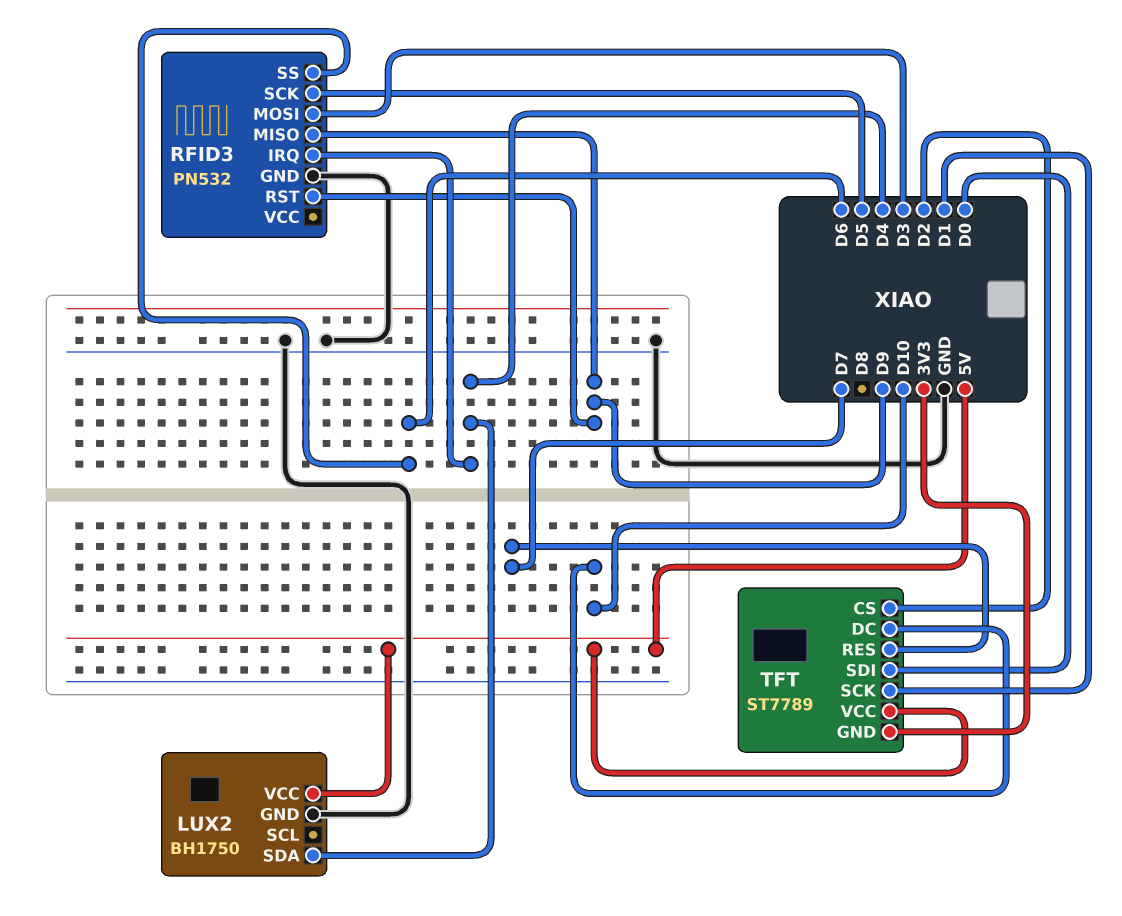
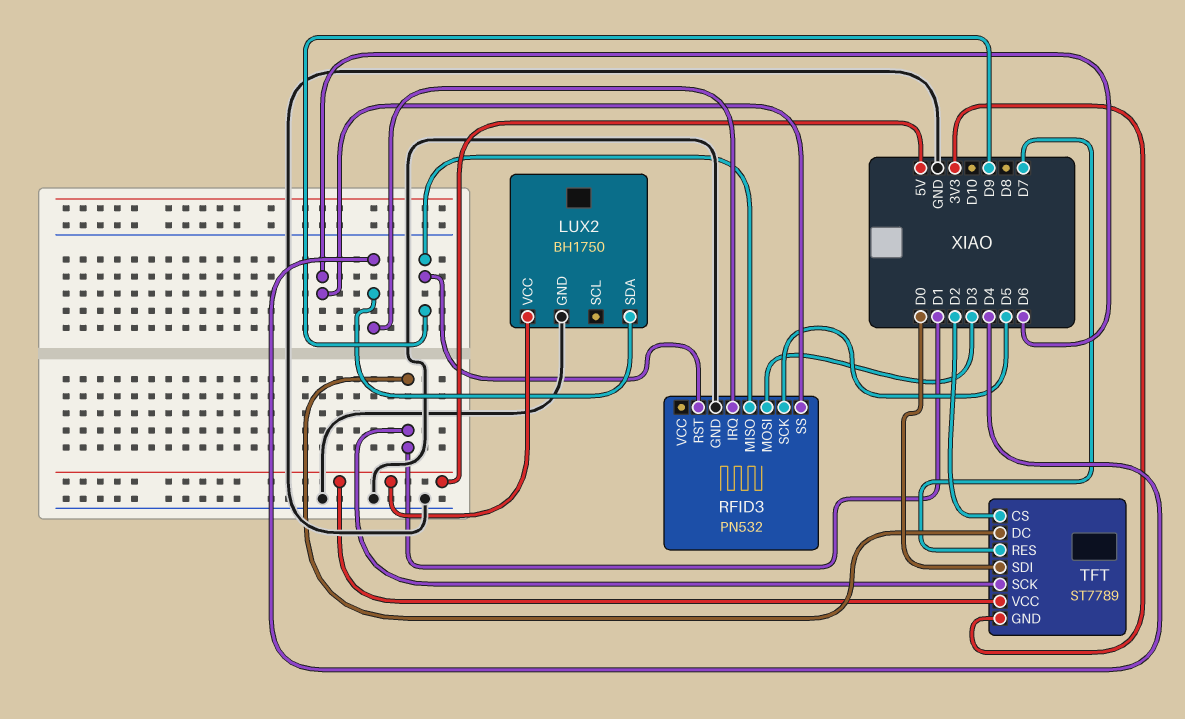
TFT pin DC: D10 -> D1

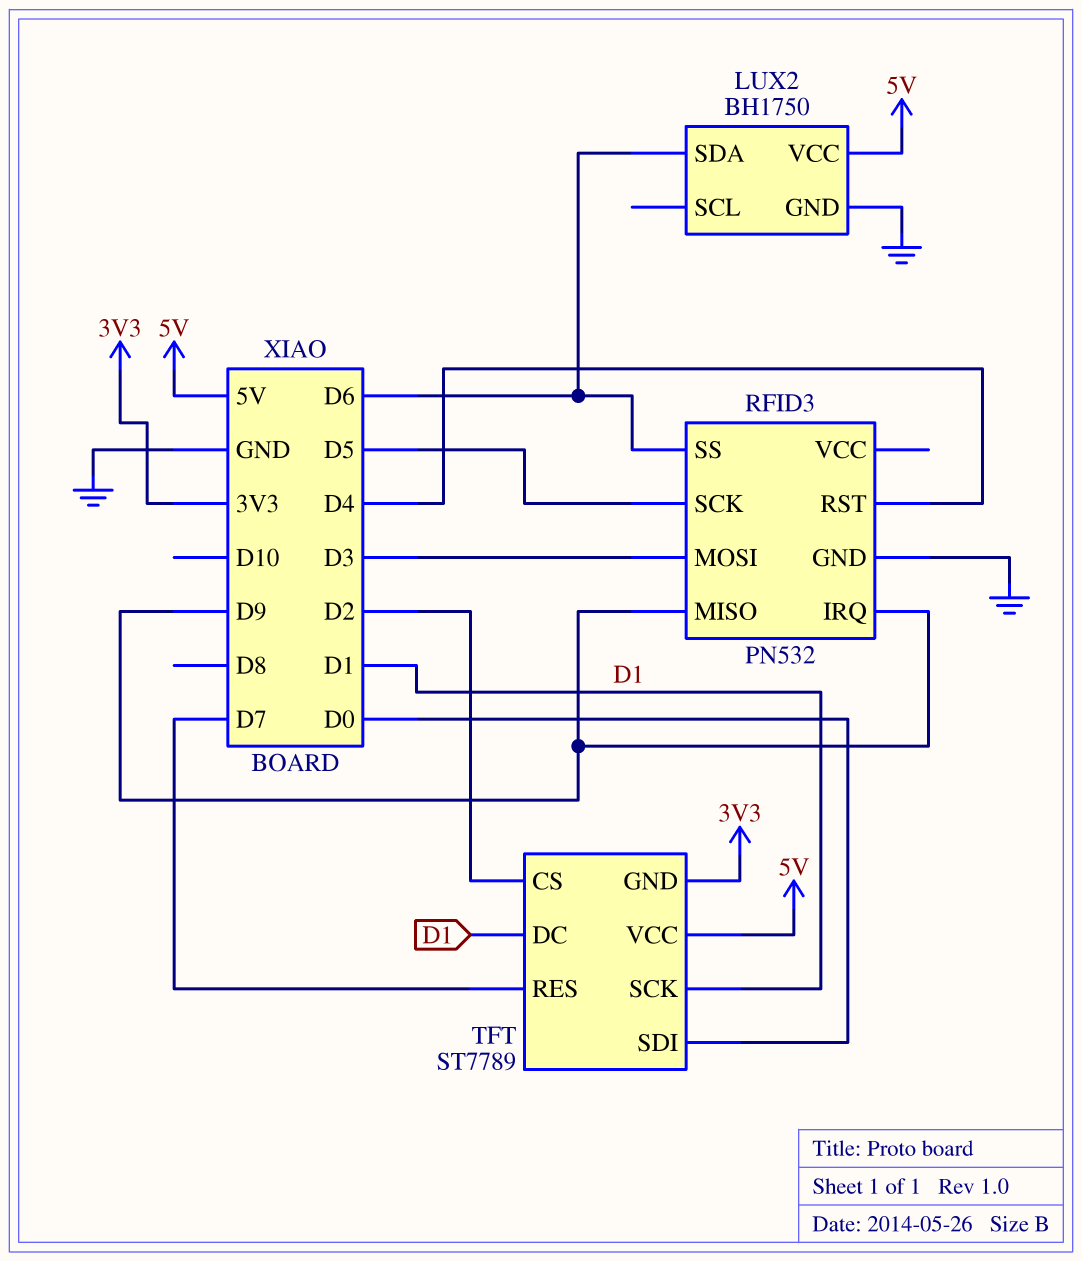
LUX2 pin SDA: D4 -> D6
RFID3 pin IRQ: D4 -> D9
RFID3 pin RST: D9 -> D4

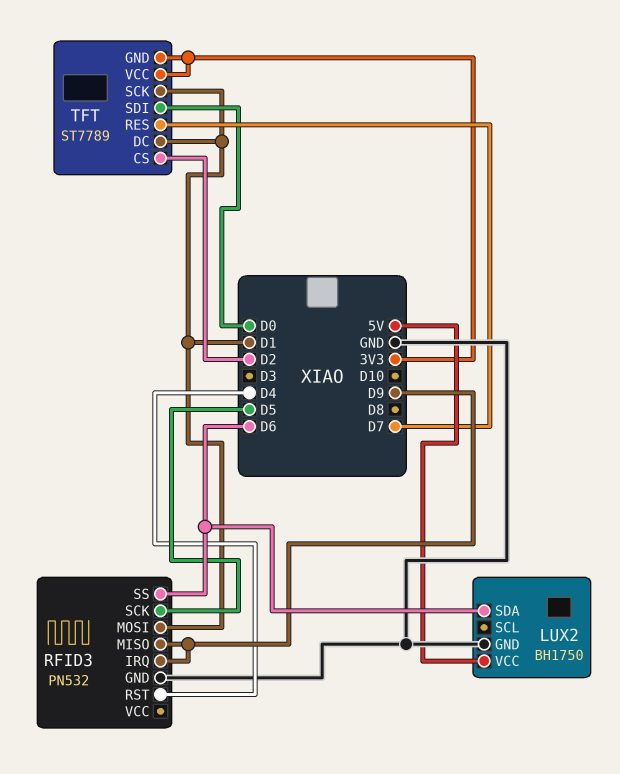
RFID3 pin MOSI: D3 -> D1
TFT pin VCC: 5V -> 3V3

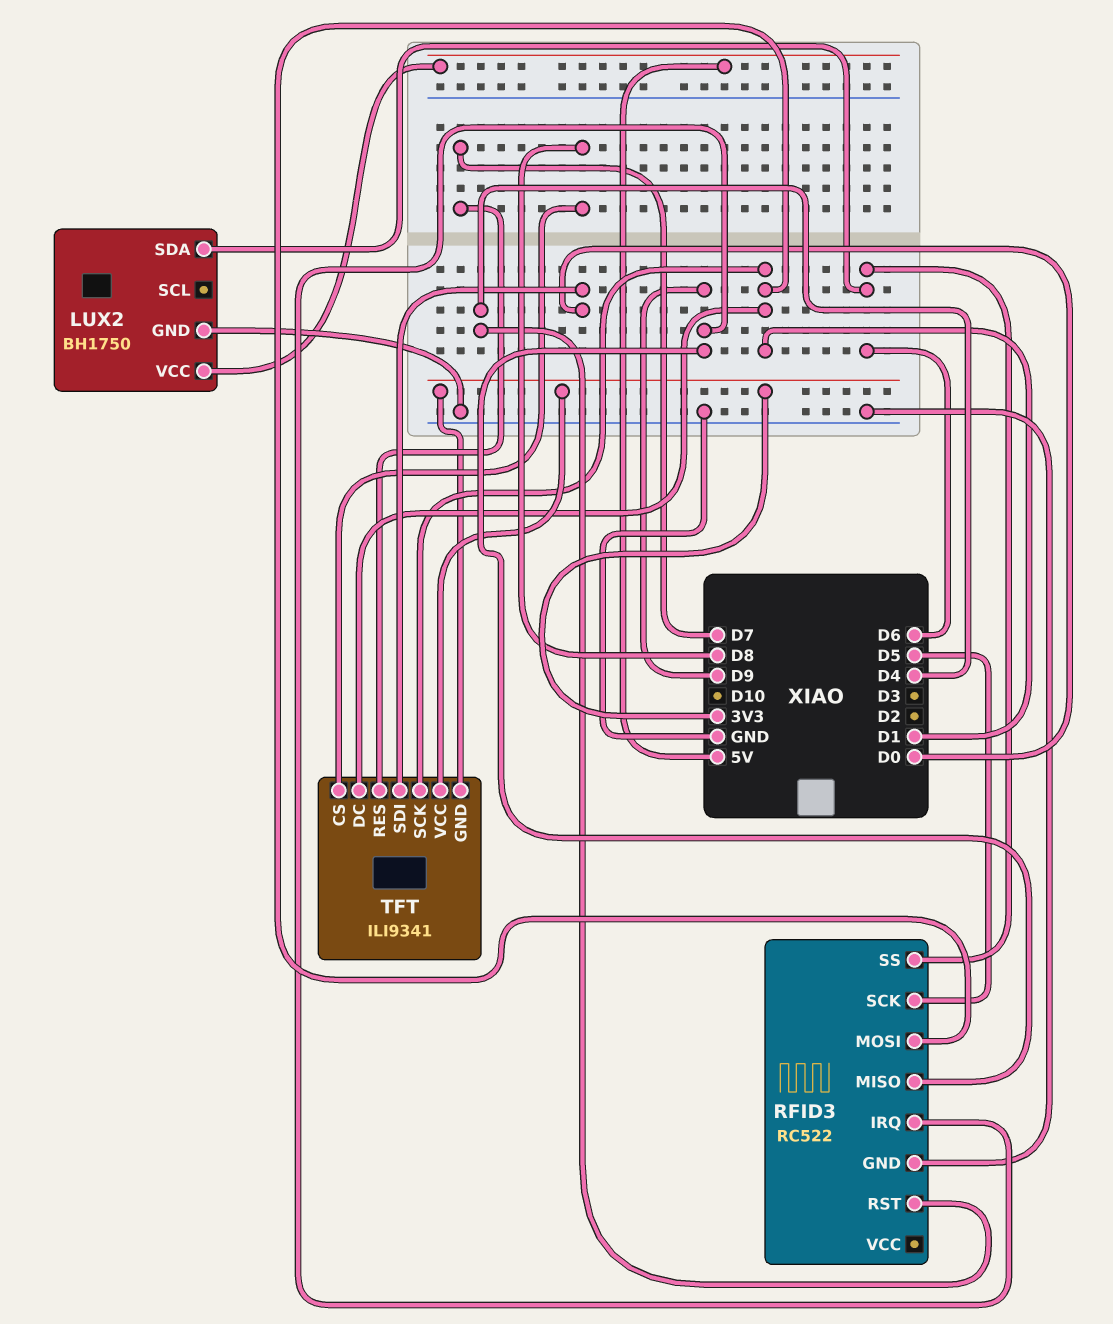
RFID3: PN532 -> RC522
TFT: ST7789 -> ILI9341
TFT pin CS: D2 -> D8

